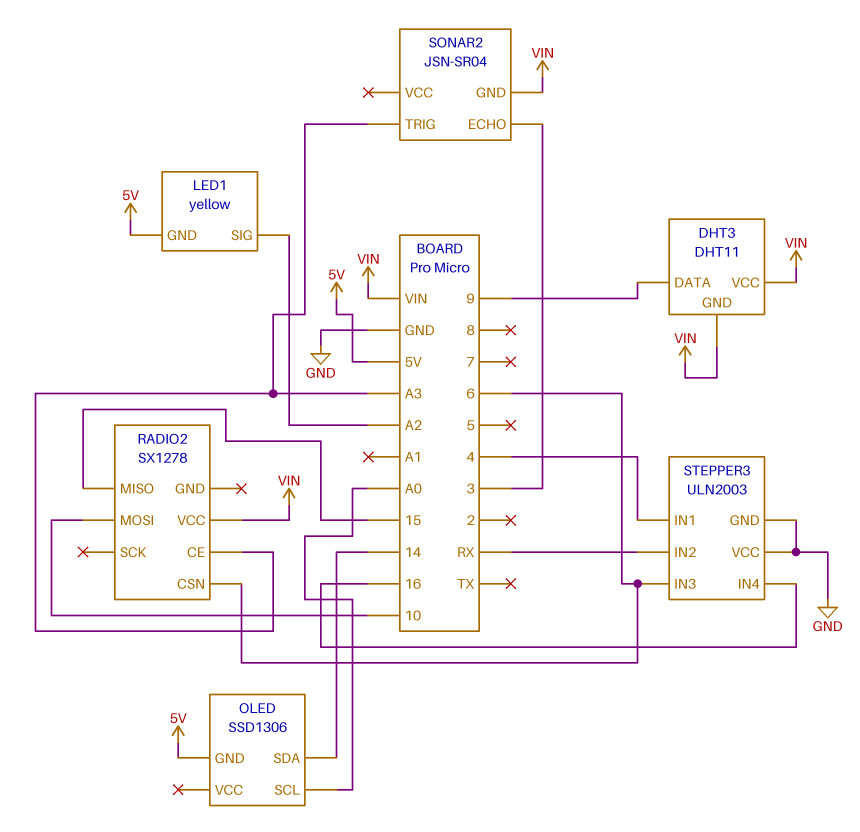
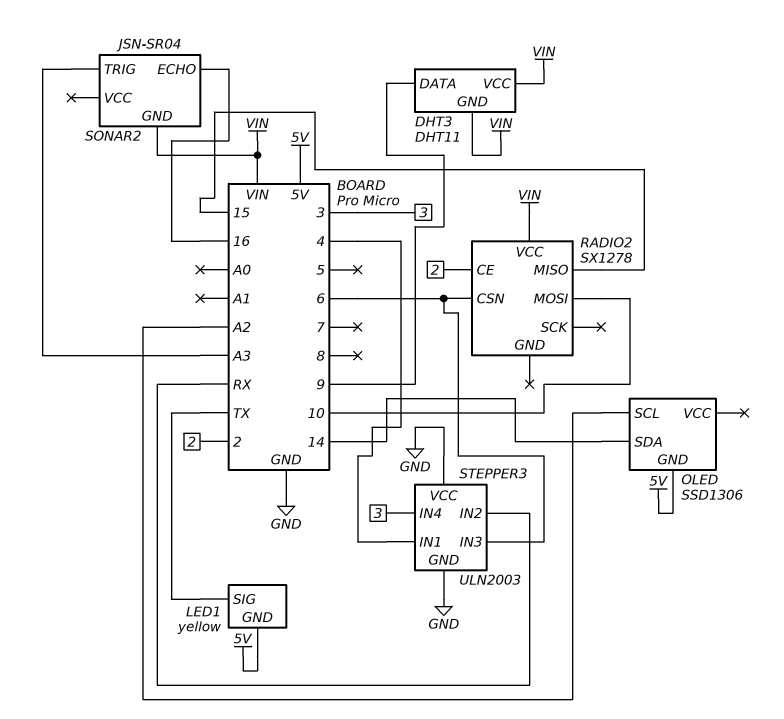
LED1 pin SIG: A2 -> TX
OLED pin SCL: A0 -> A2
RADIO2 pin CE: A3 -> 2
SONAR2 pin ECHO: 3 -> 16
STEPPER3 pin IN4: 16 -> 3

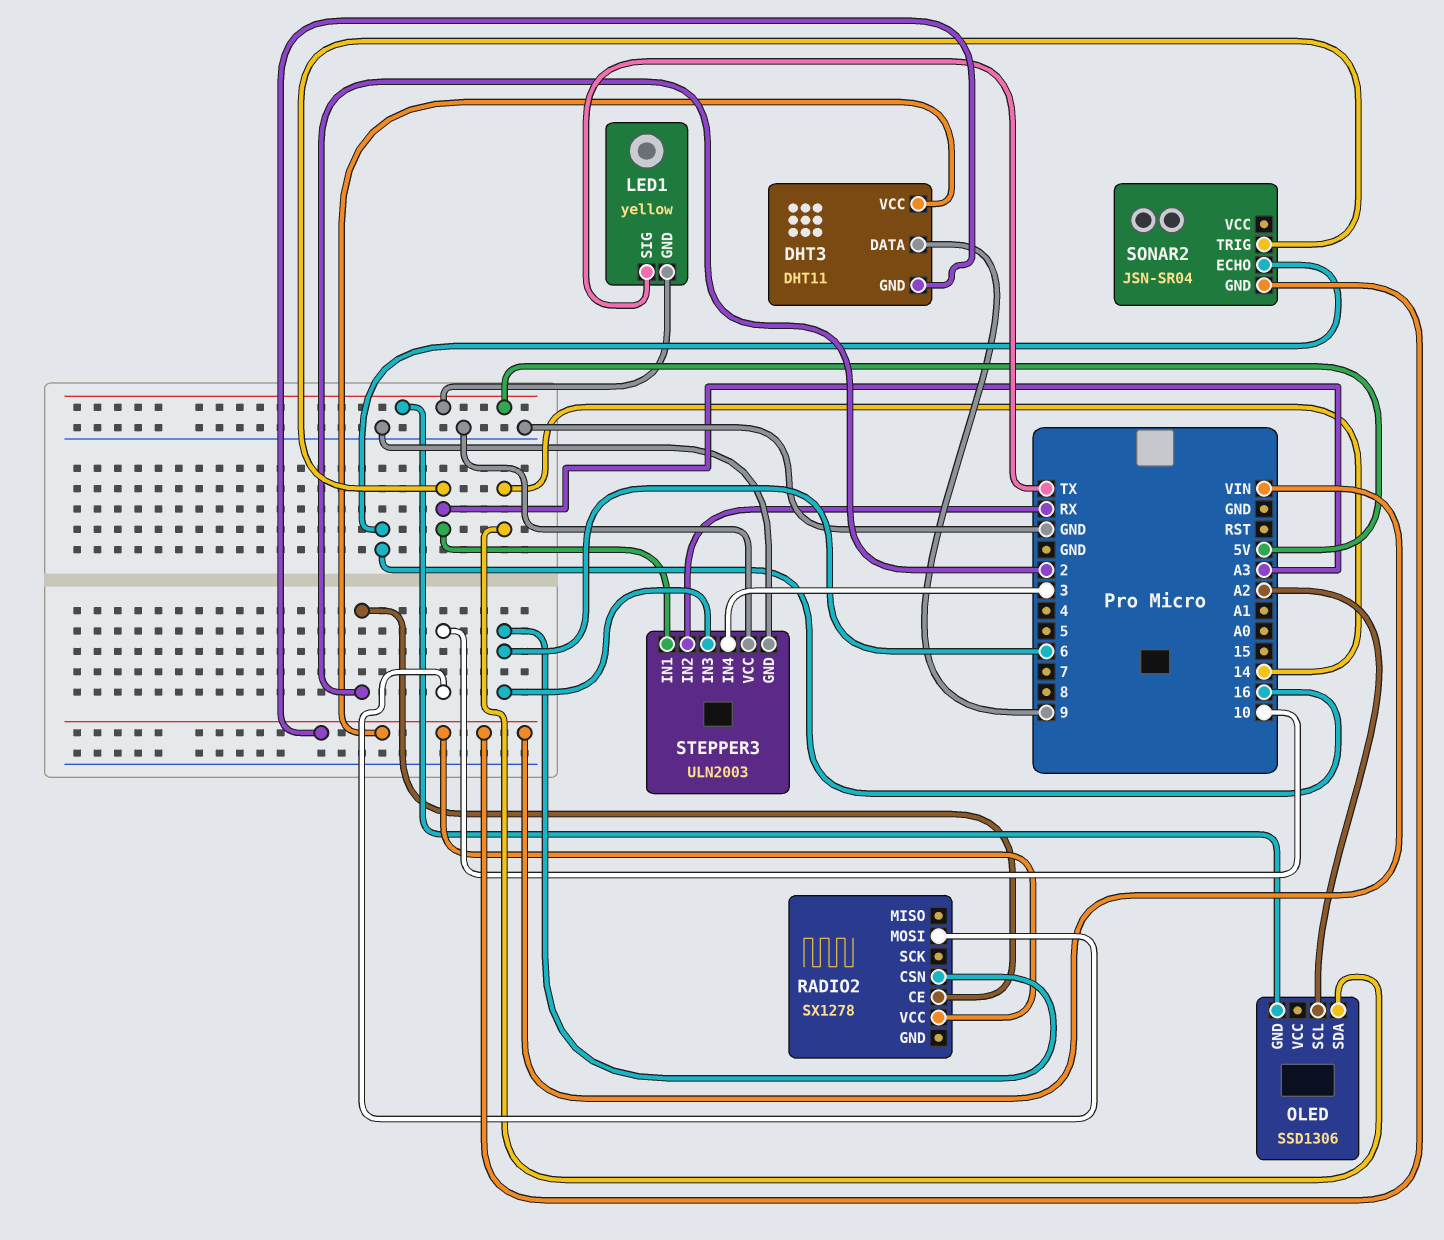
RADIO2 pin MISO: 15 -> none
STEPPER3 pin IN1: 4 -> A3

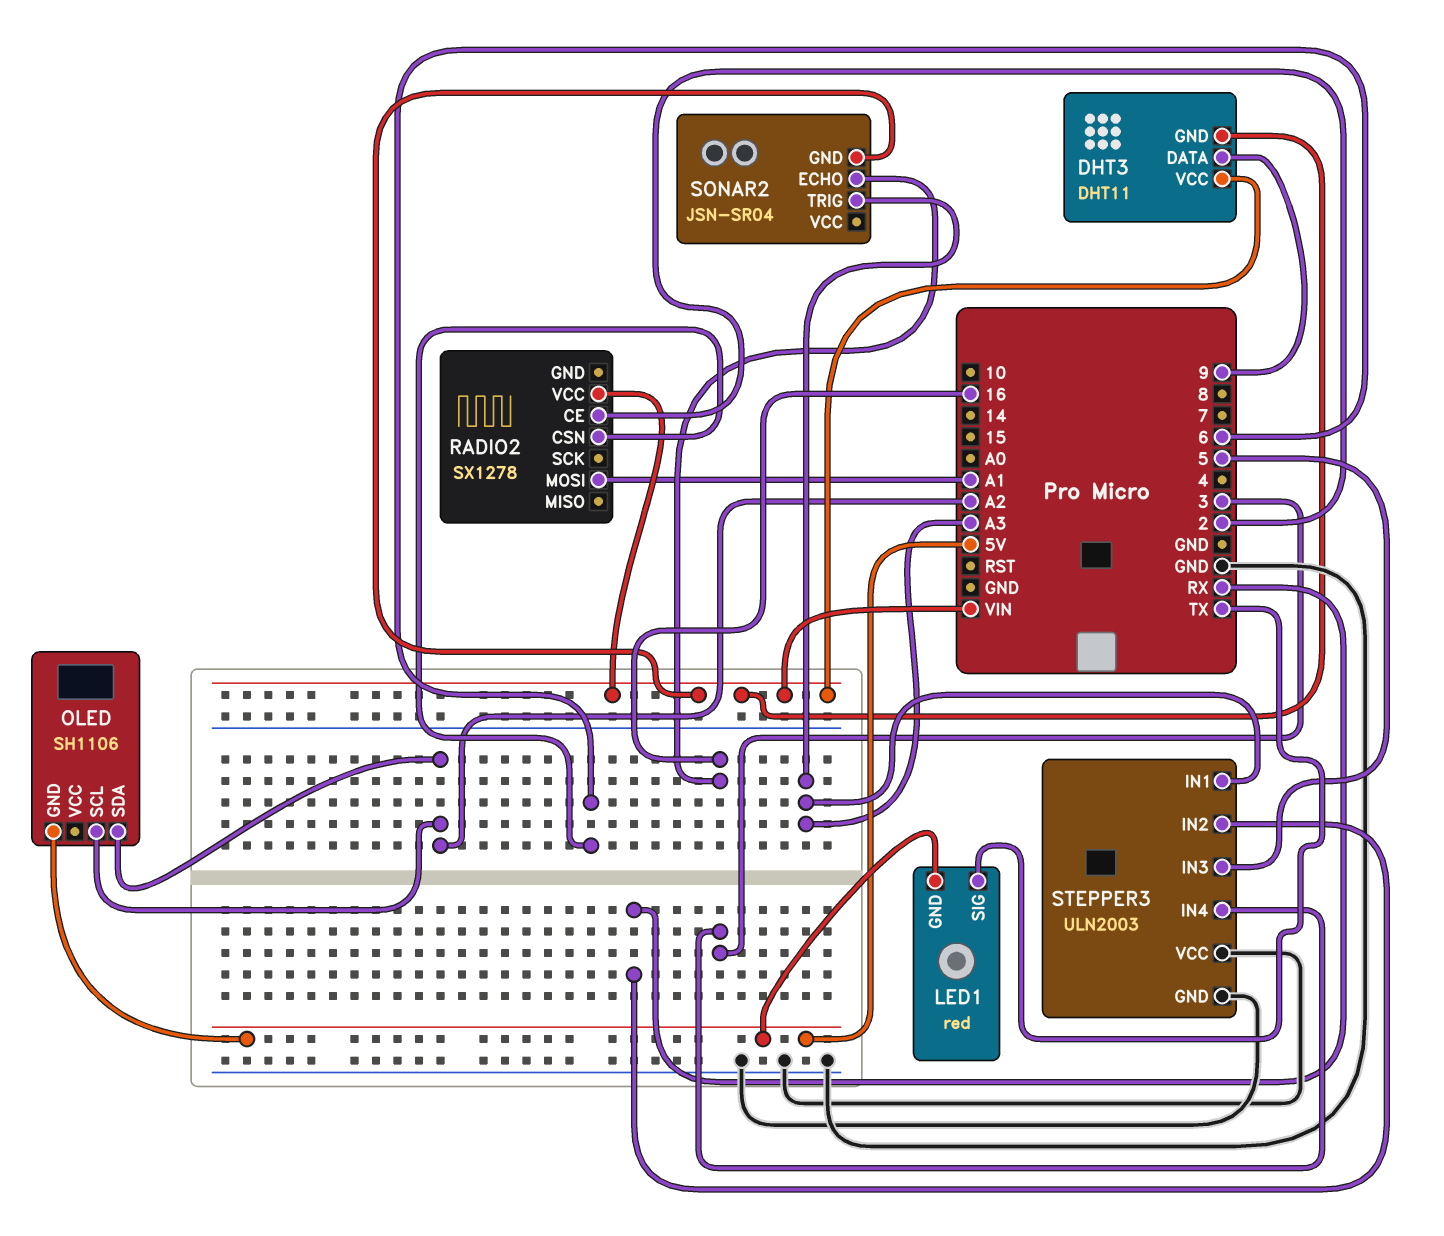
LED1: yellow -> red
OLED: SSD1306 -> SH1106
OLED pin SDA: 14 -> A2
RADIO2 pin MOSI: 10 -> A1
STEPPER3 pin IN3: 6 -> 5

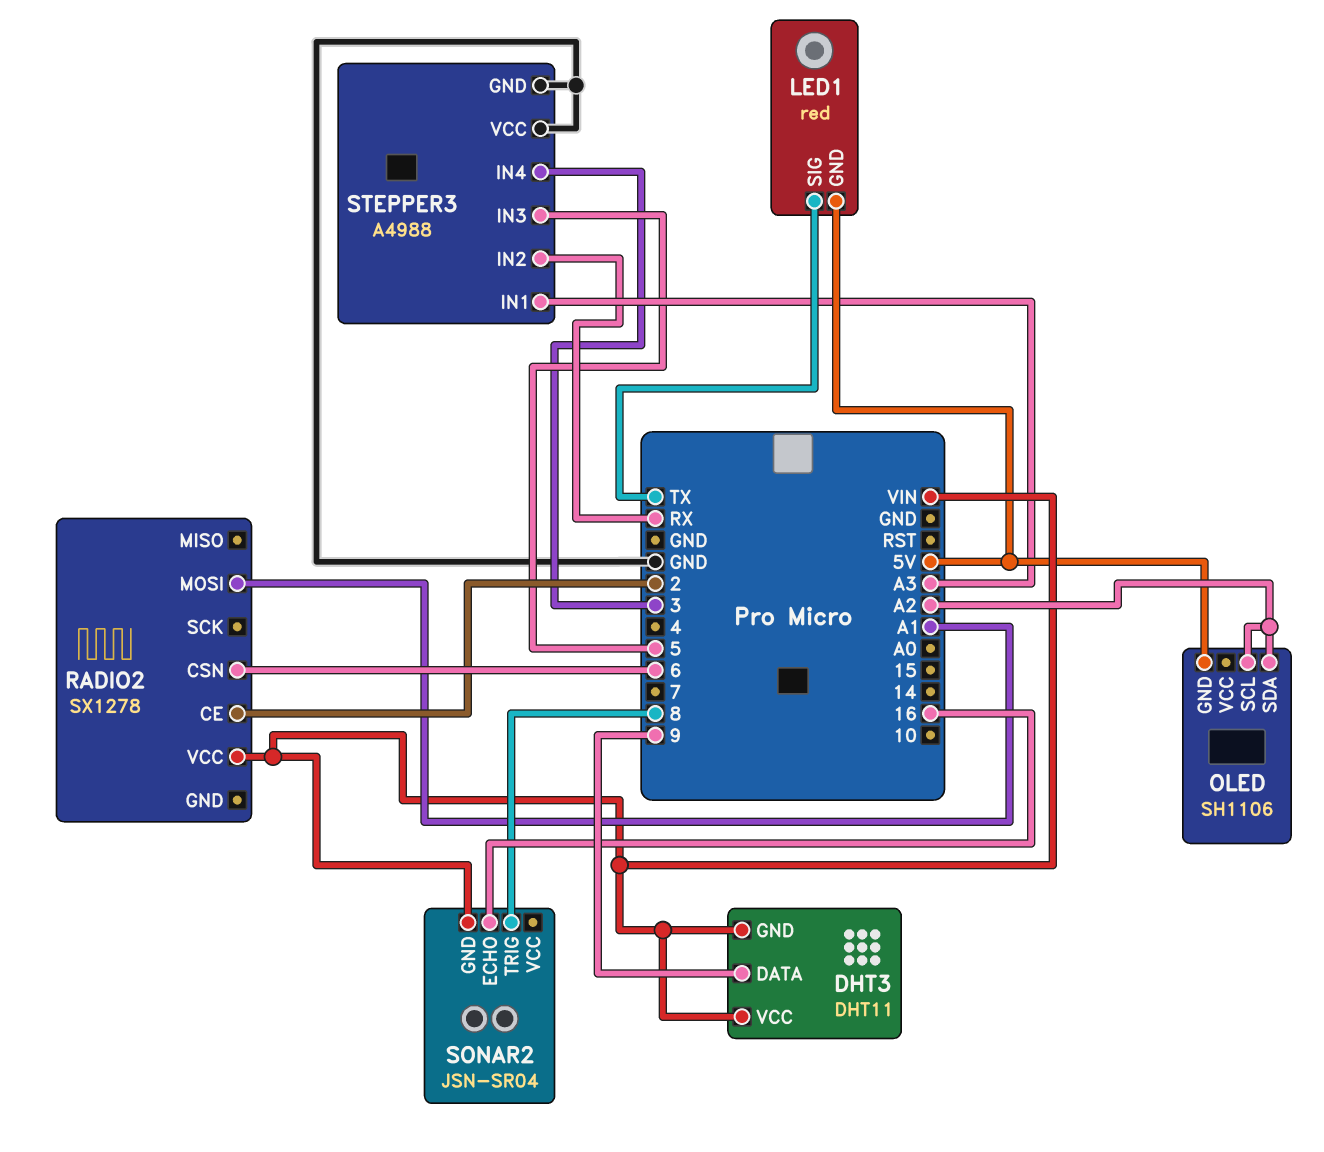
SONAR2 pin TRIG: A3 -> 8
STEPPER3: ULN2003 -> A4988

